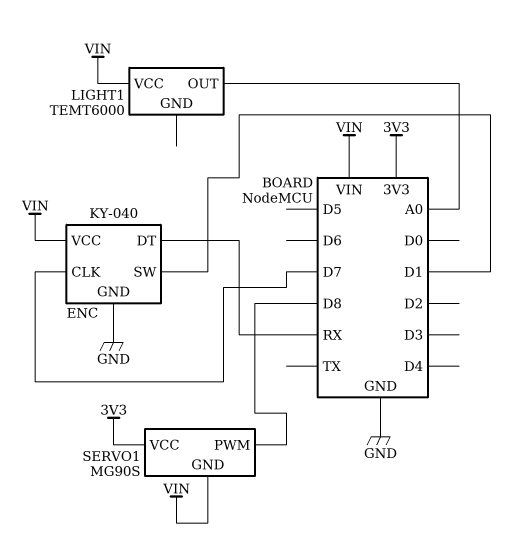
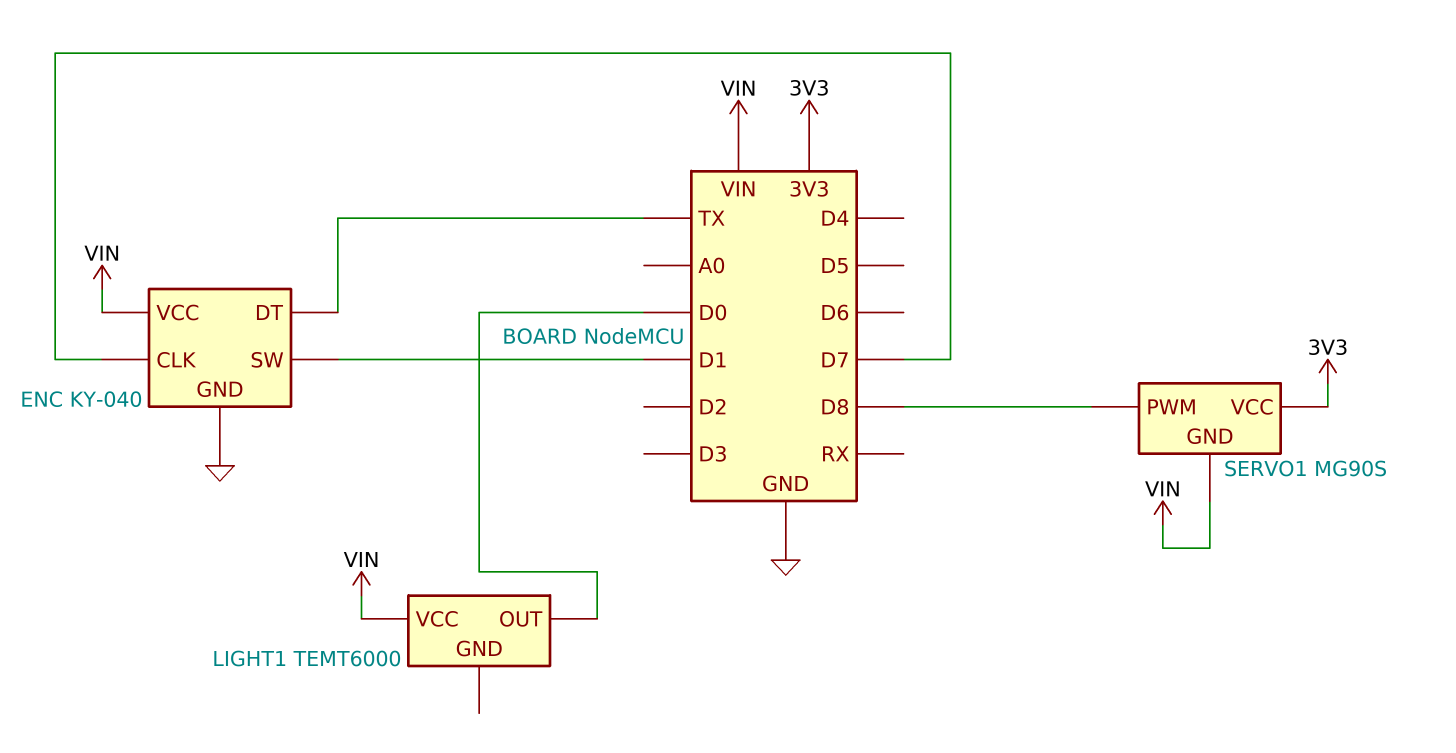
ENC pin DT: RX -> TX
LIGHT1 pin OUT: A0 -> D0

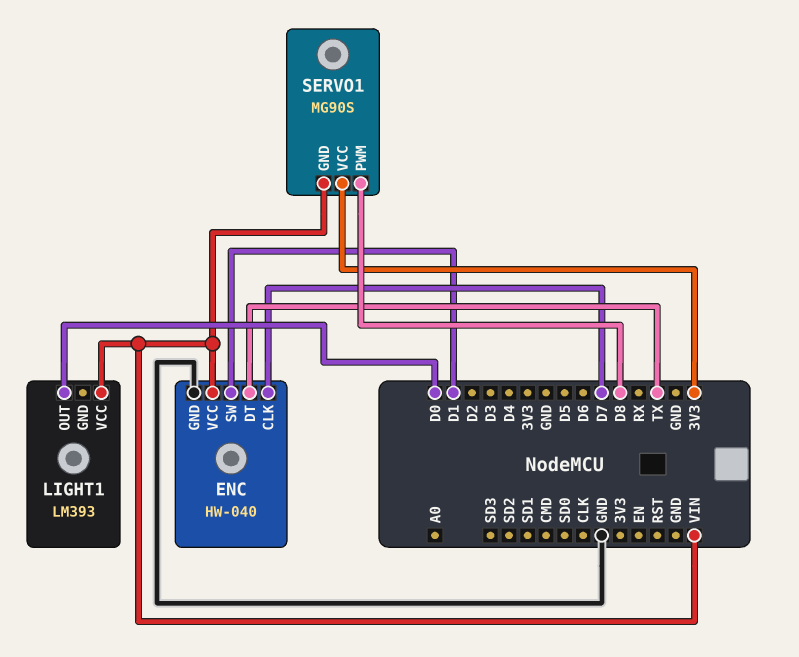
ENC: KY-040 -> HW-040
LIGHT1: TEMT6000 -> LM393

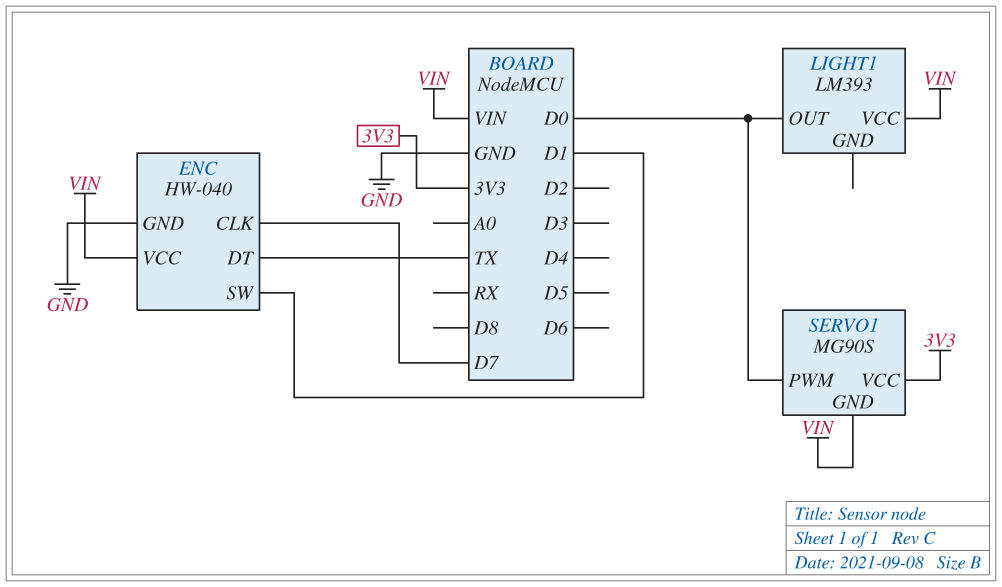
SERVO1 pin PWM: D8 -> D0

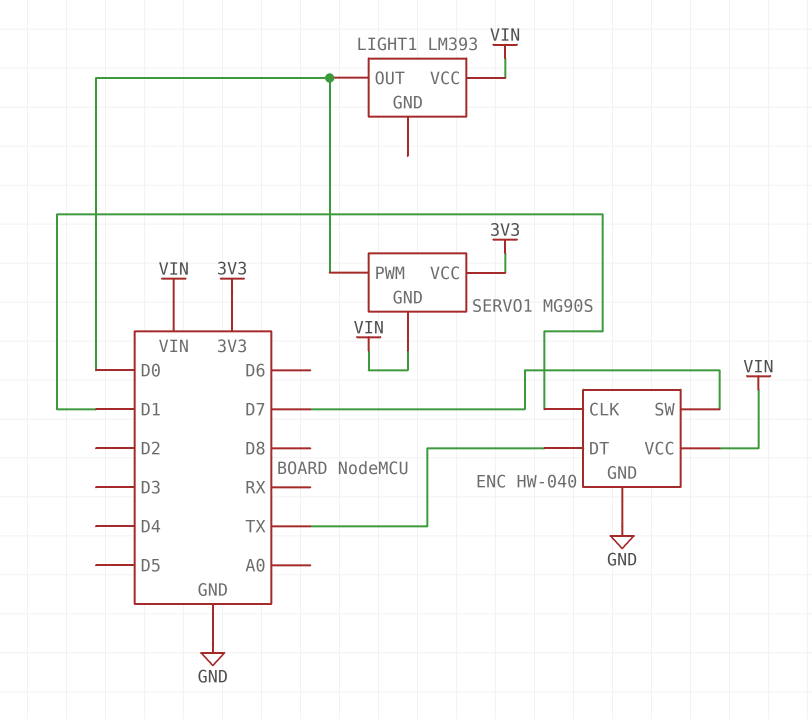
ENC pin CLK: D7 -> D1
ENC pin SW: D1 -> D7

